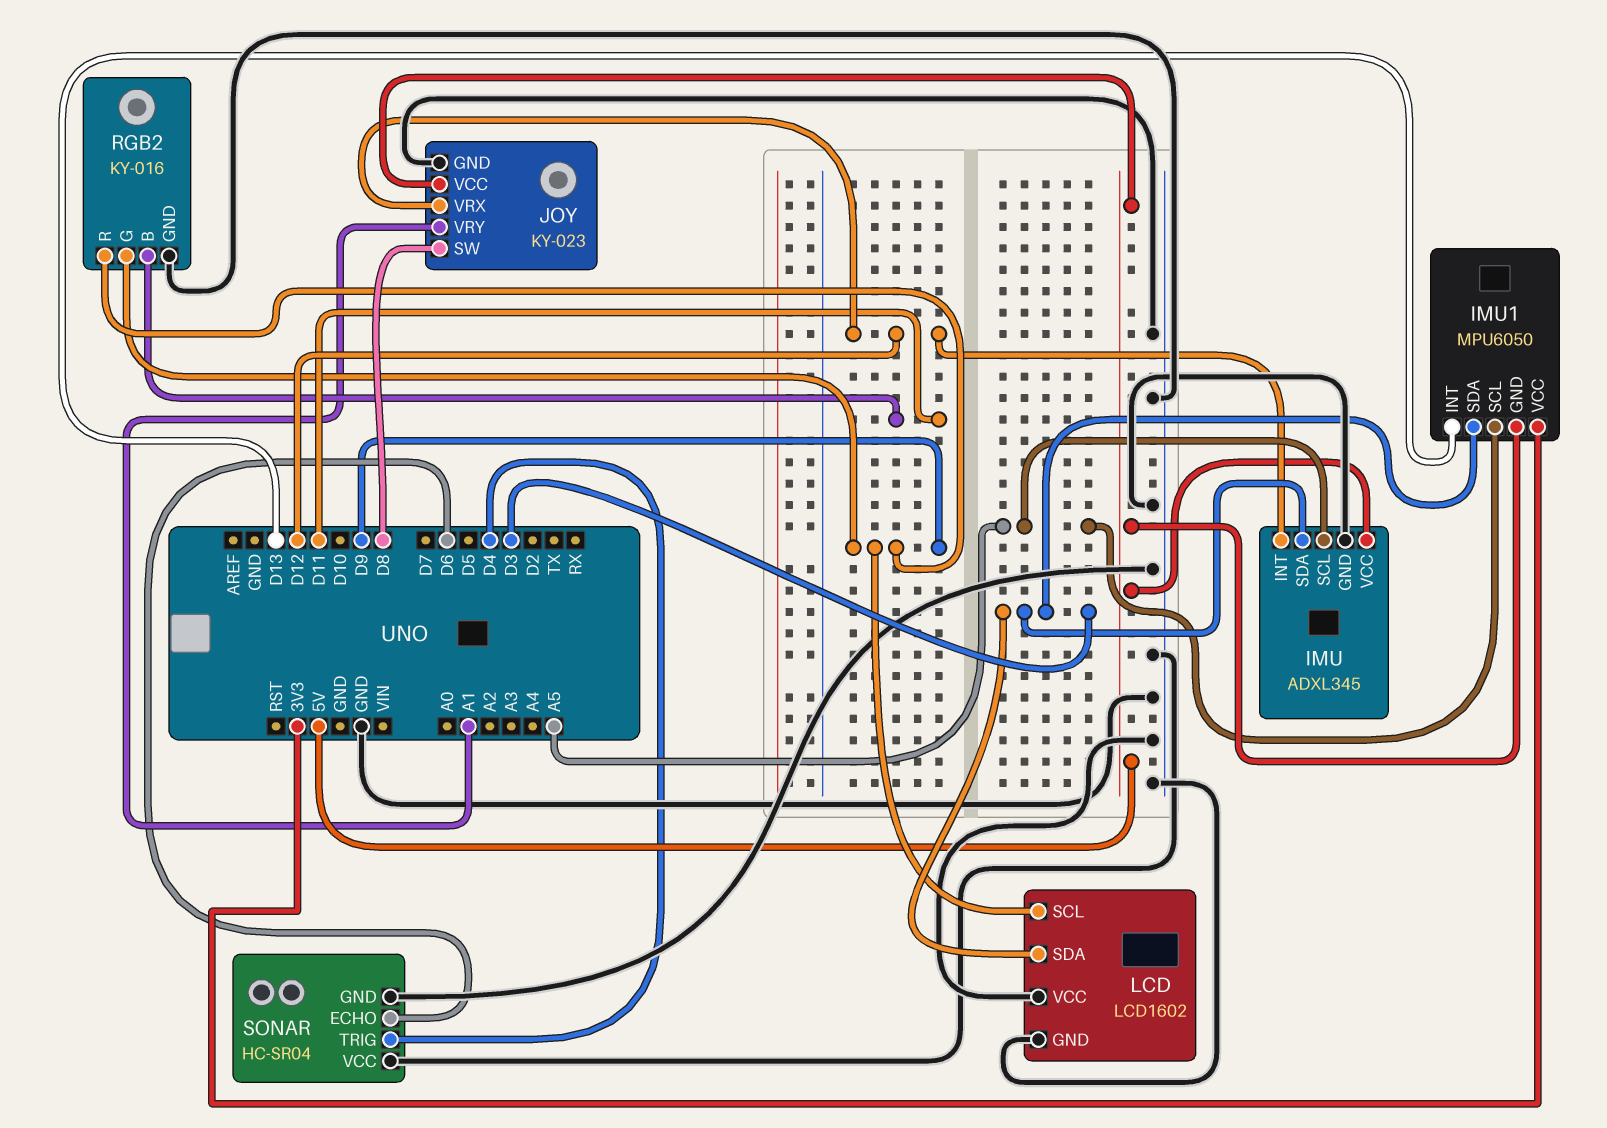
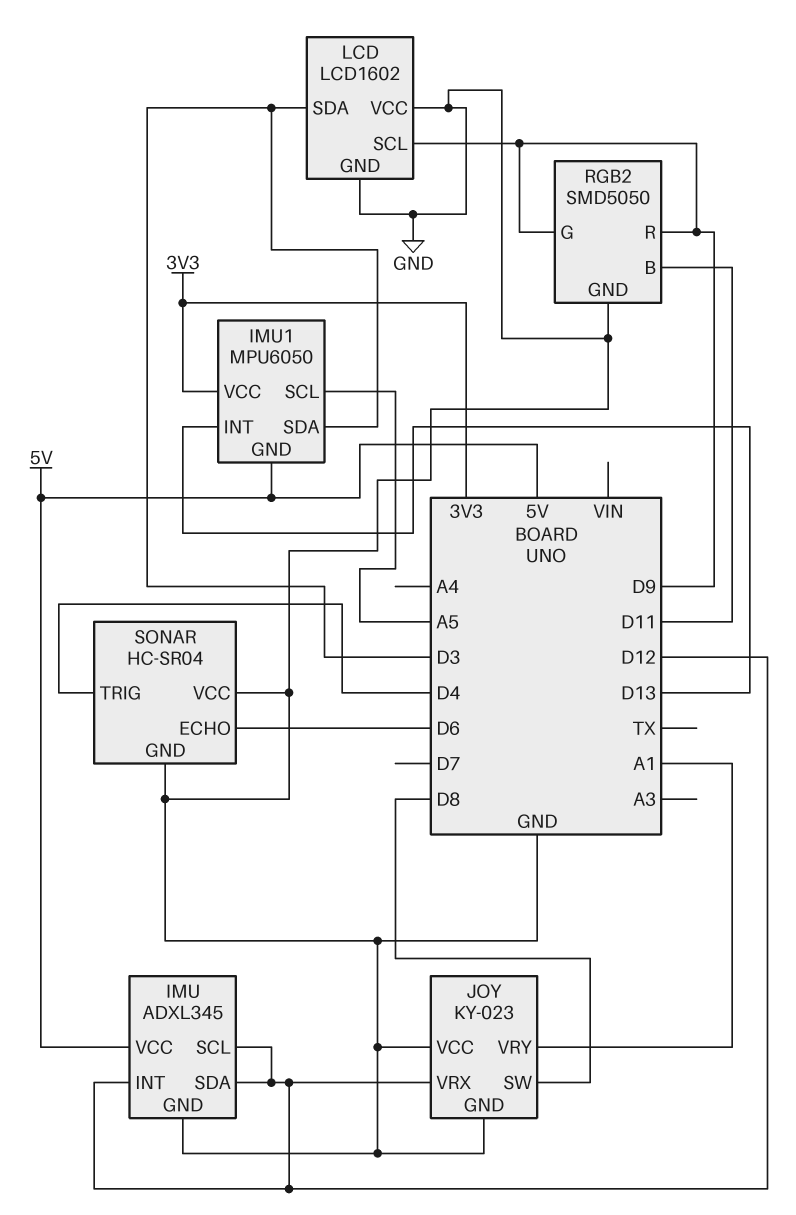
IMU pin SCL: A5 -> D12
IMU pin SDA: D3 -> D12
JOY pin VCC: 5V -> GND
RGB2: KY-016 -> SMD5050

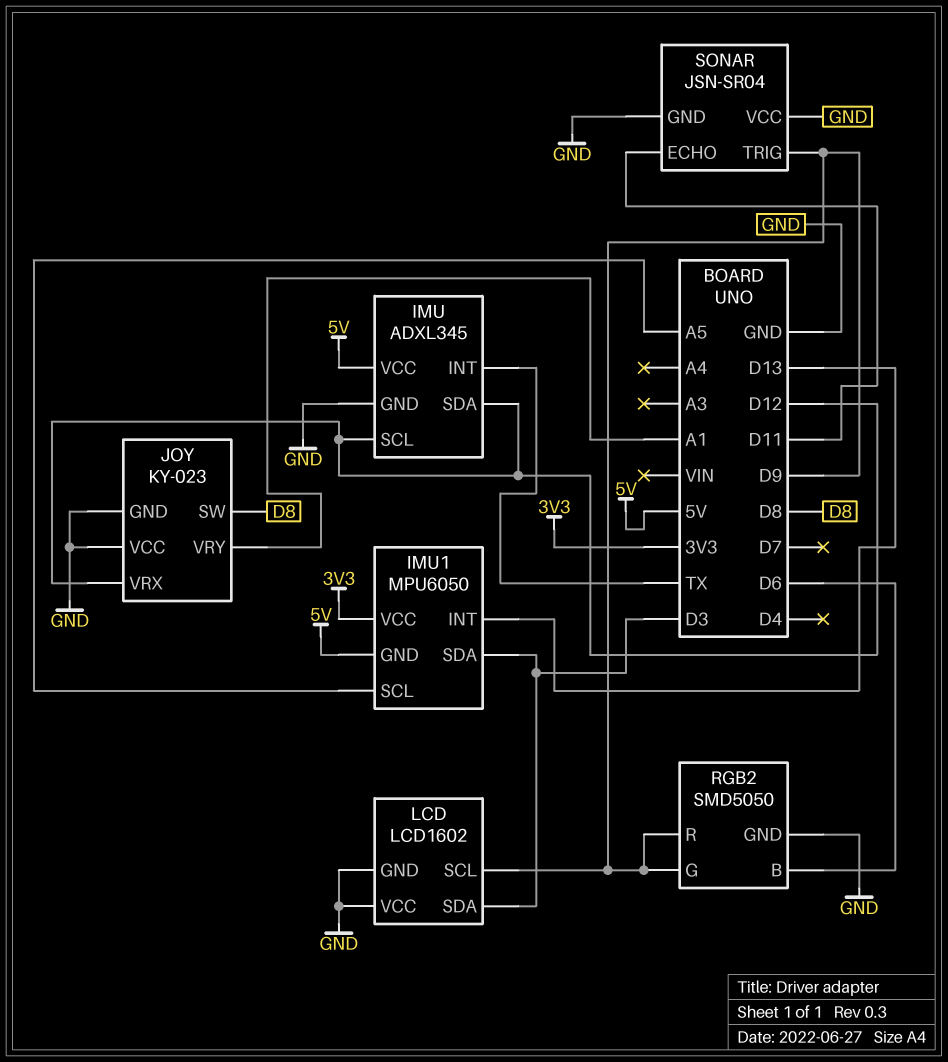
IMU pin INT: D12 -> TX
RGB2 pin B: D11 -> D6
SONAR: HC-SR04 -> JSN-SR04
SONAR pin ECHO: D6 -> D11
SONAR pin TRIG: D4 -> D9

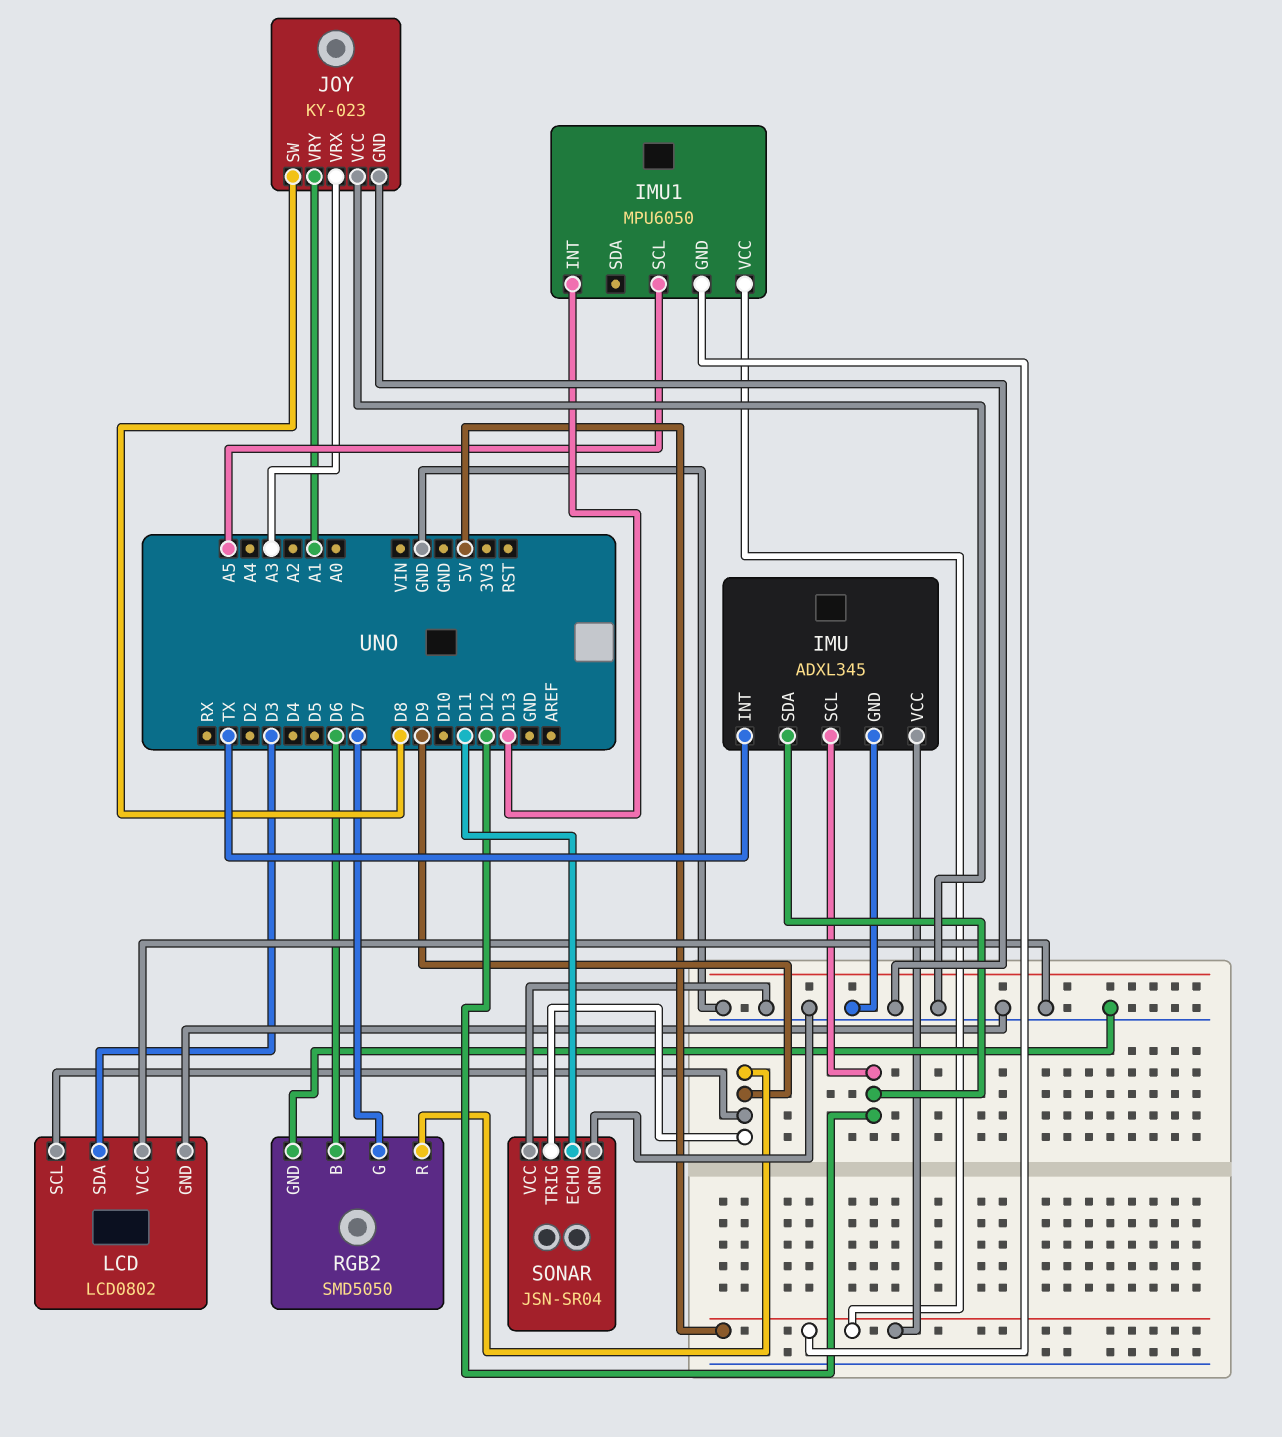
IMU1 pin SDA: D3 -> none
IMU1 pin VCC: 3V3 -> 5V
JOY pin VRX: D12 -> A3
LCD: LCD1602 -> LCD0802
RGB2 pin G: D9 -> D7

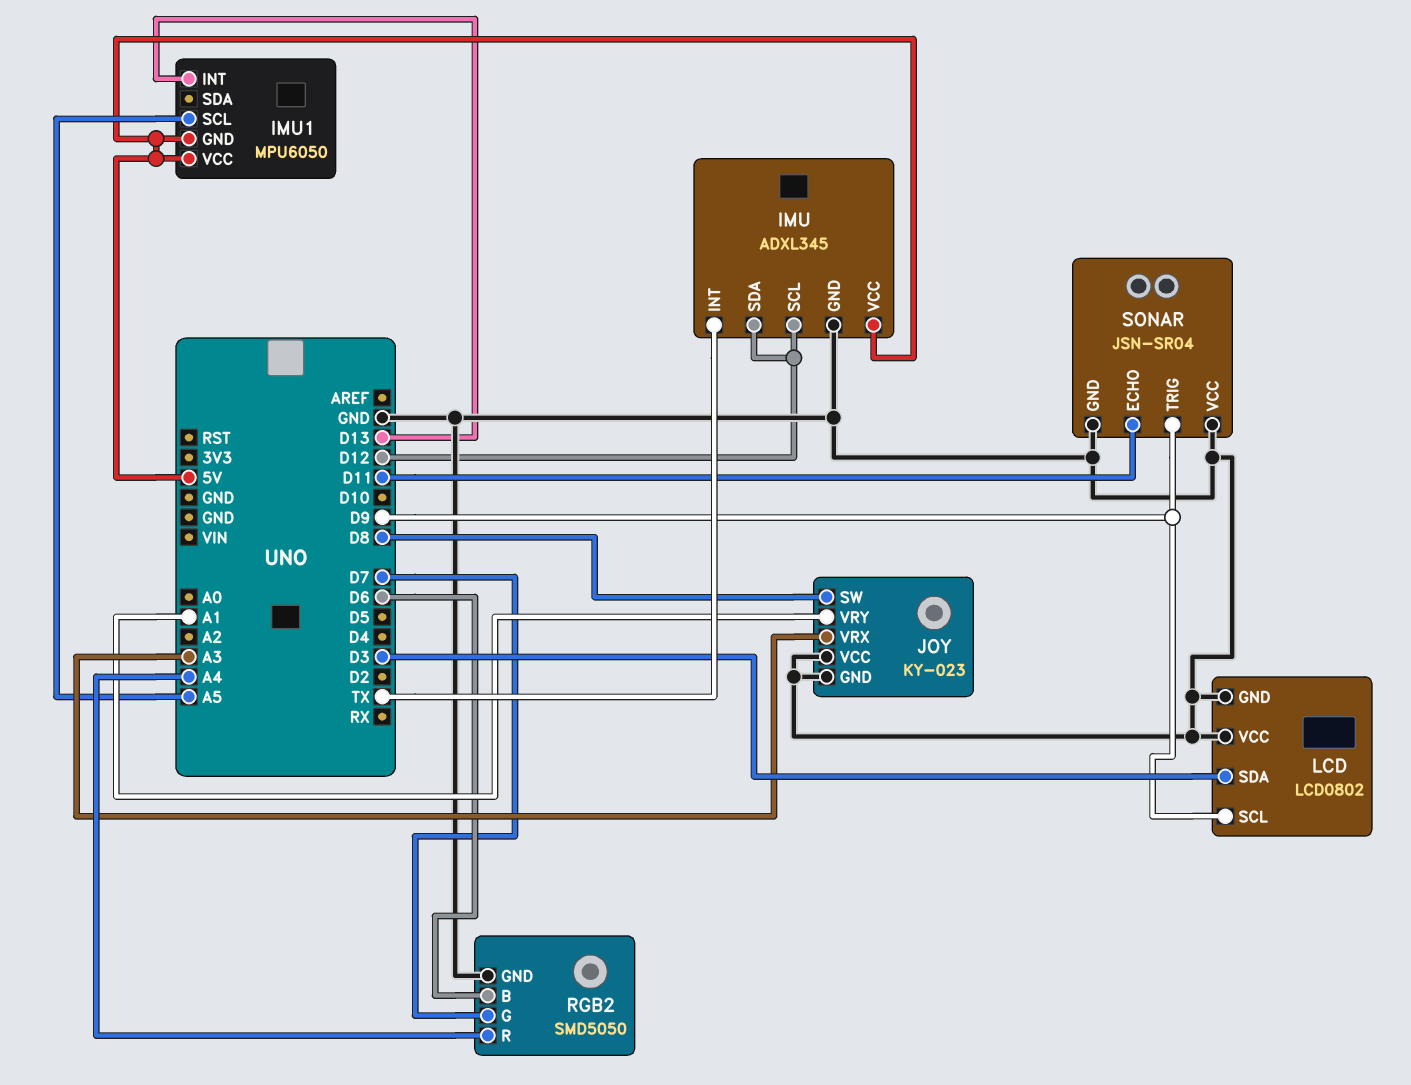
RGB2 pin R: D9 -> A4

